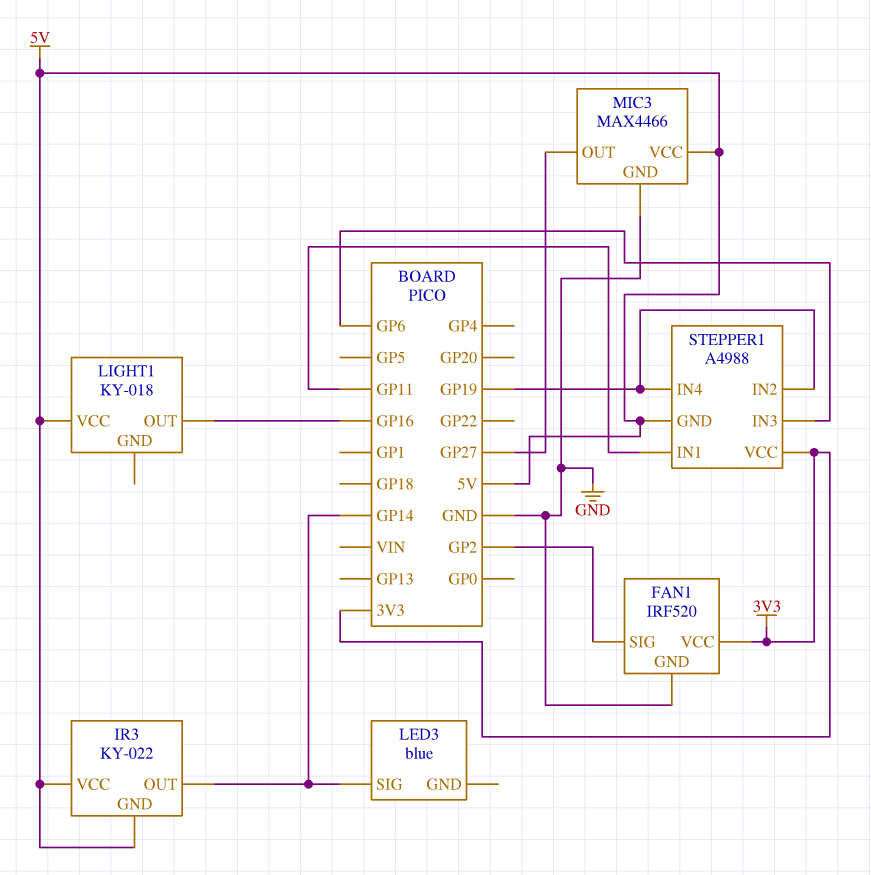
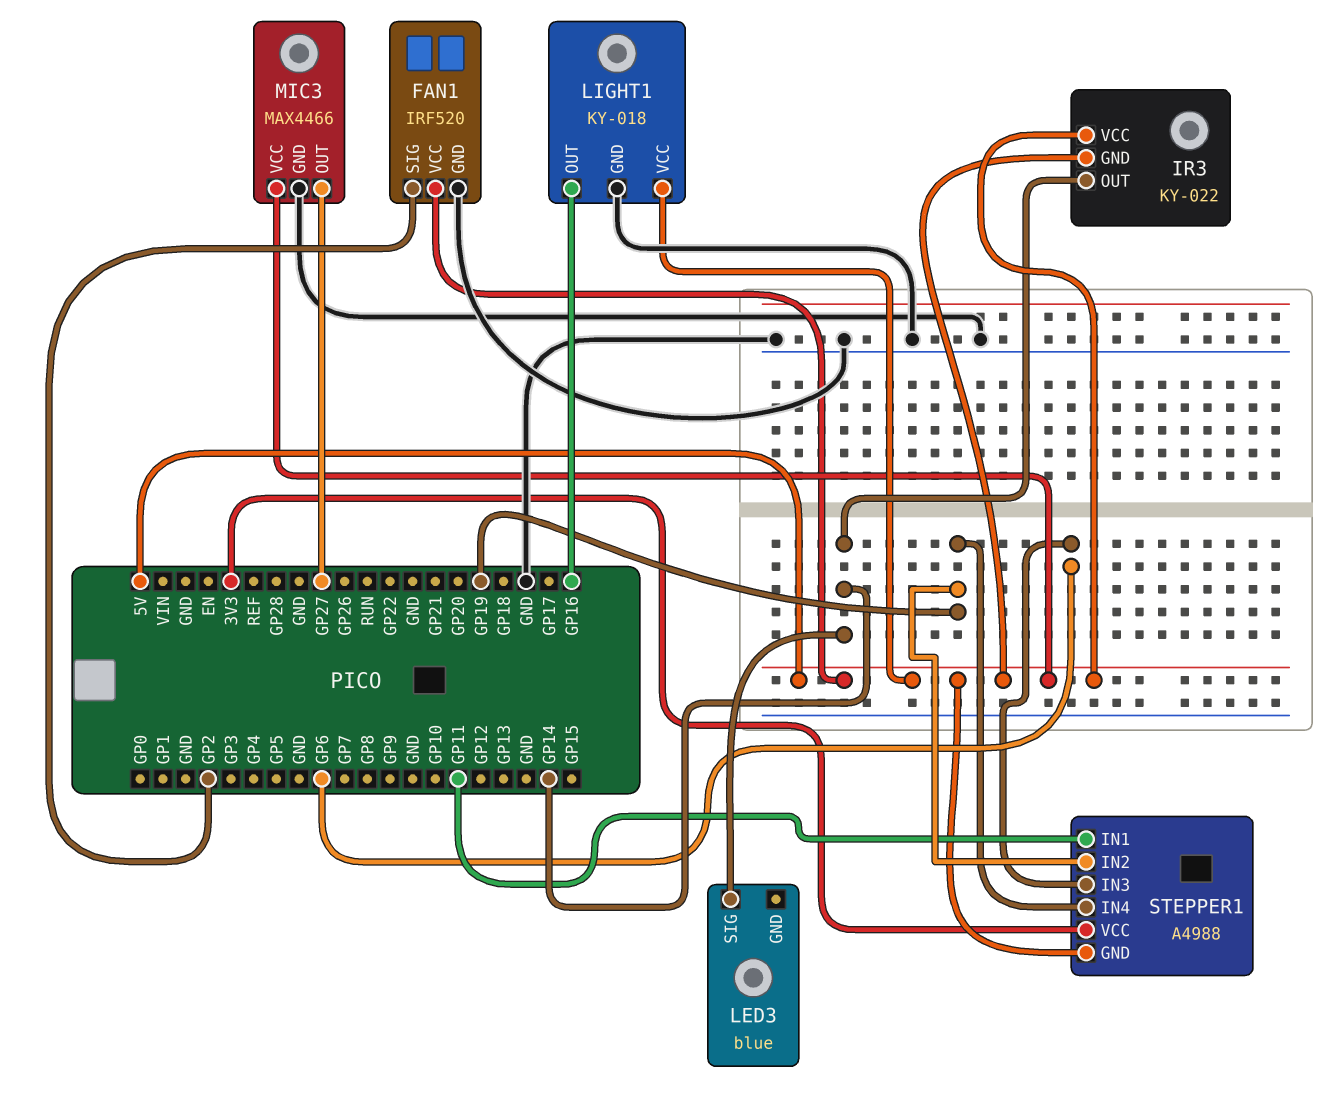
FAN1 pin VCC: 3V3 -> 5V
LIGHT1 pin GND: none -> GND

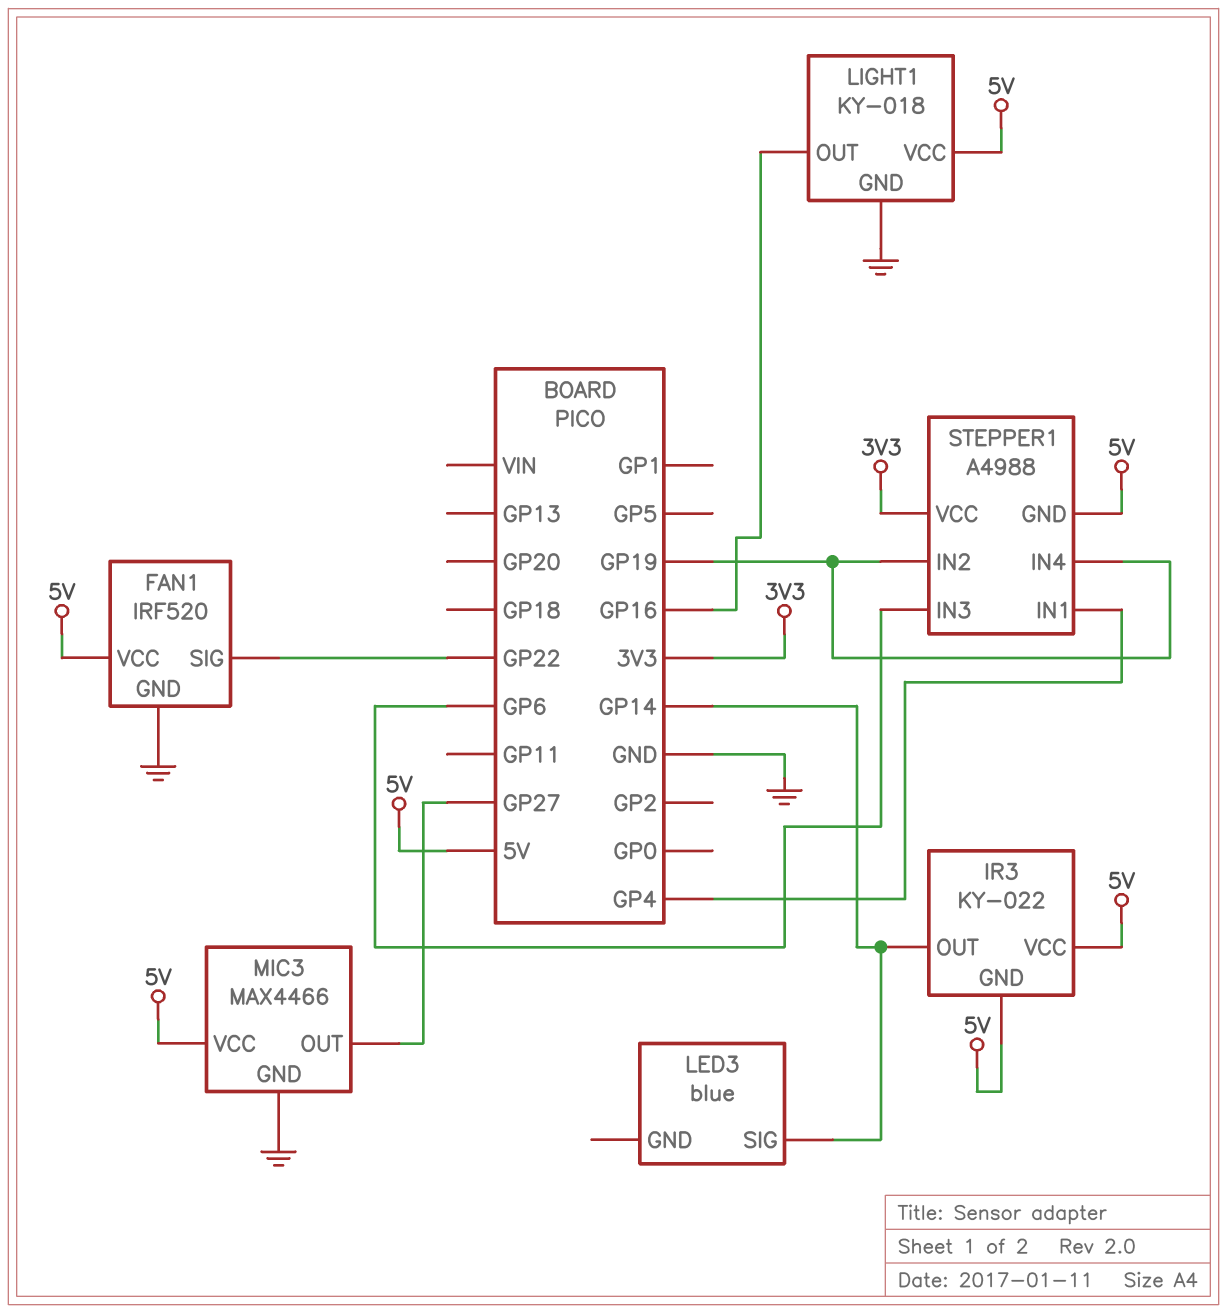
FAN1 pin SIG: GP2 -> GP22
STEPPER1 pin IN1: GP11 -> GP4

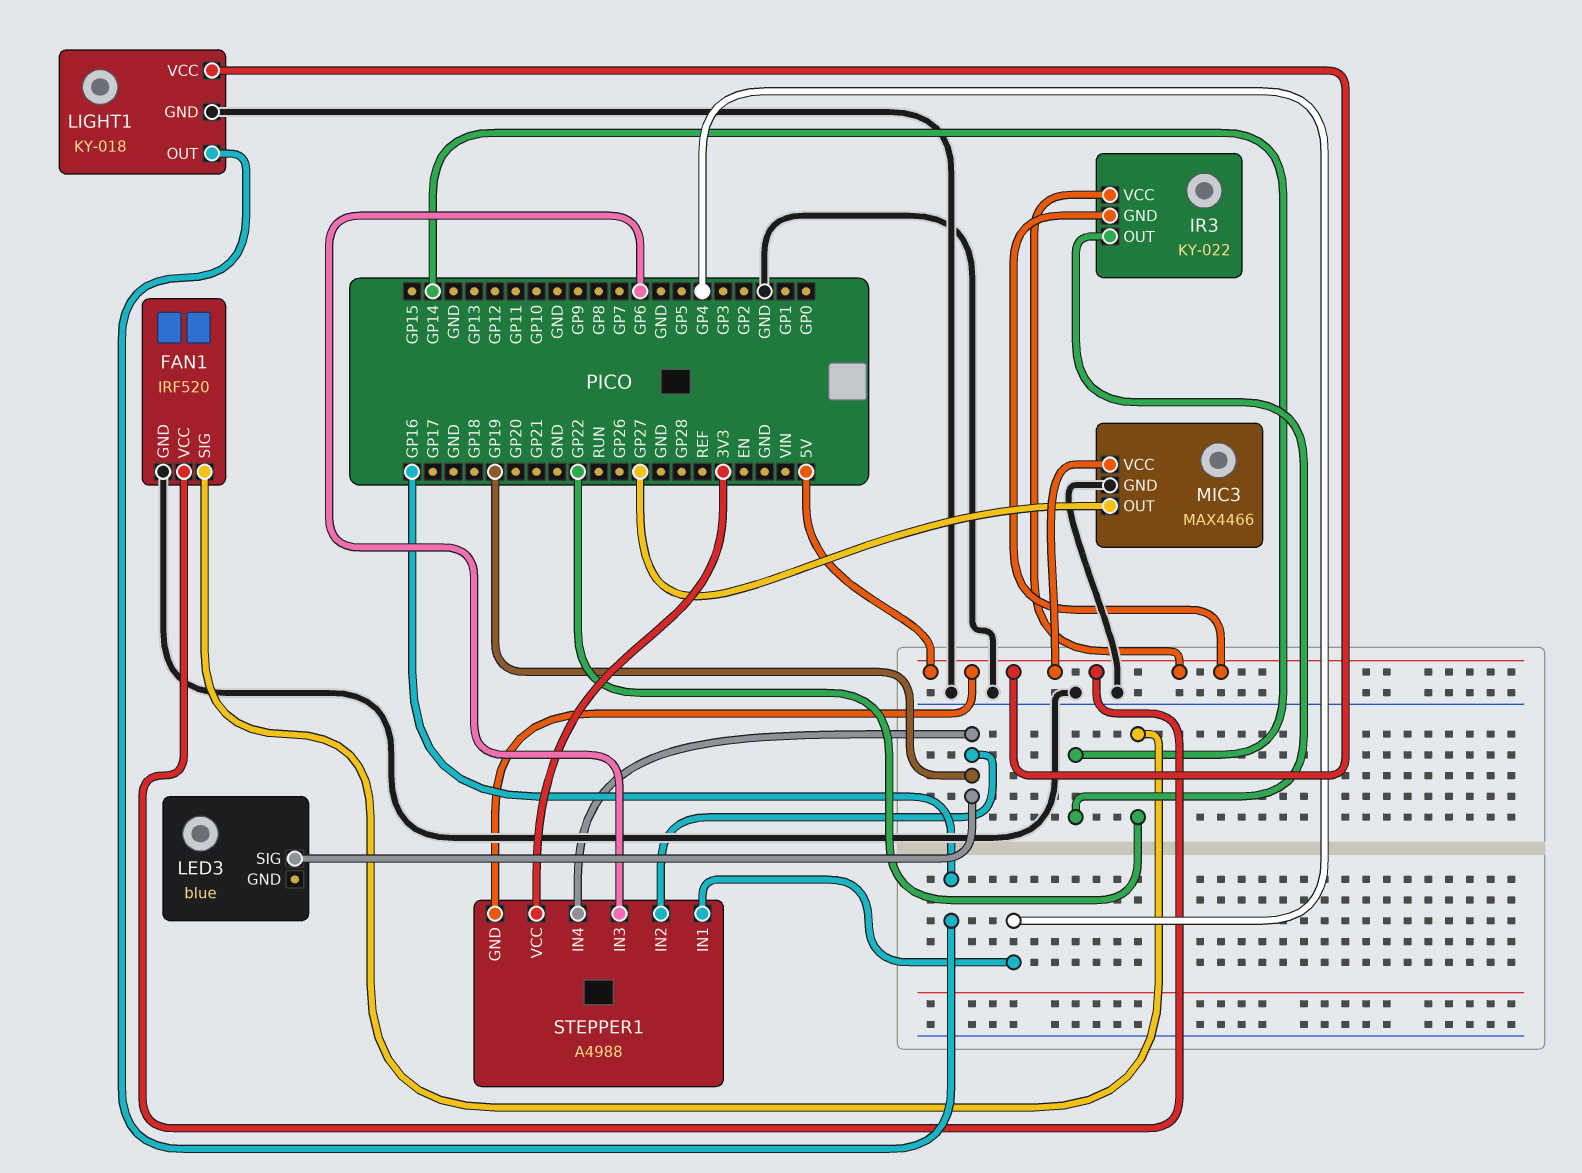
LED3 pin SIG: GP14 -> GP19

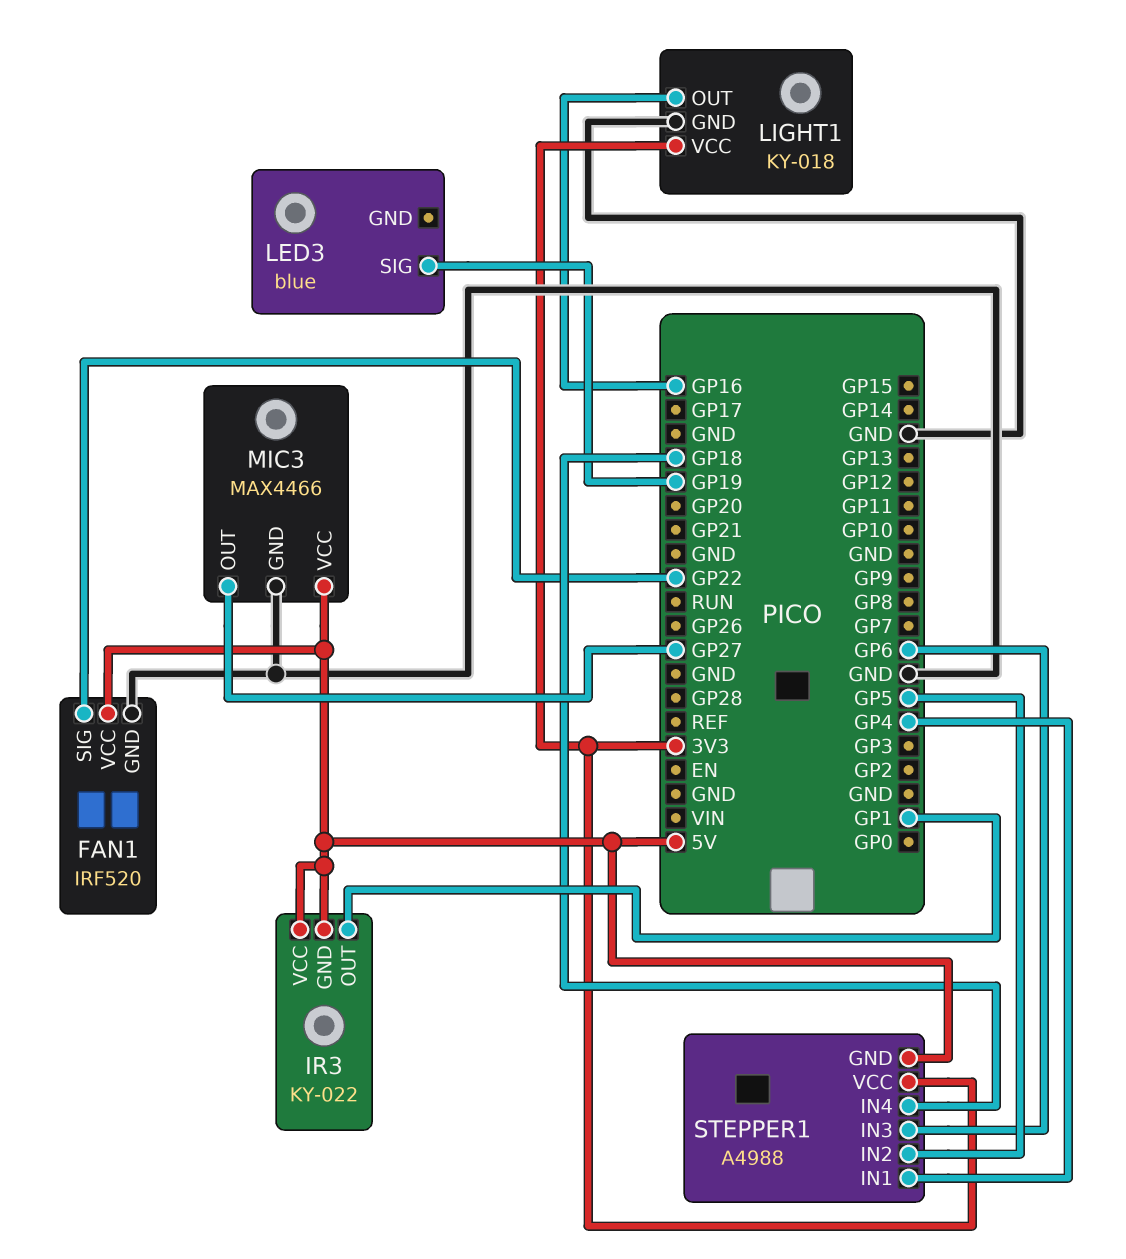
IR3 pin OUT: GP14 -> GP1
LIGHT1 pin VCC: 5V -> 3V3
STEPPER1 pin IN2: GP19 -> GP5
STEPPER1 pin IN4: GP19 -> GP18

